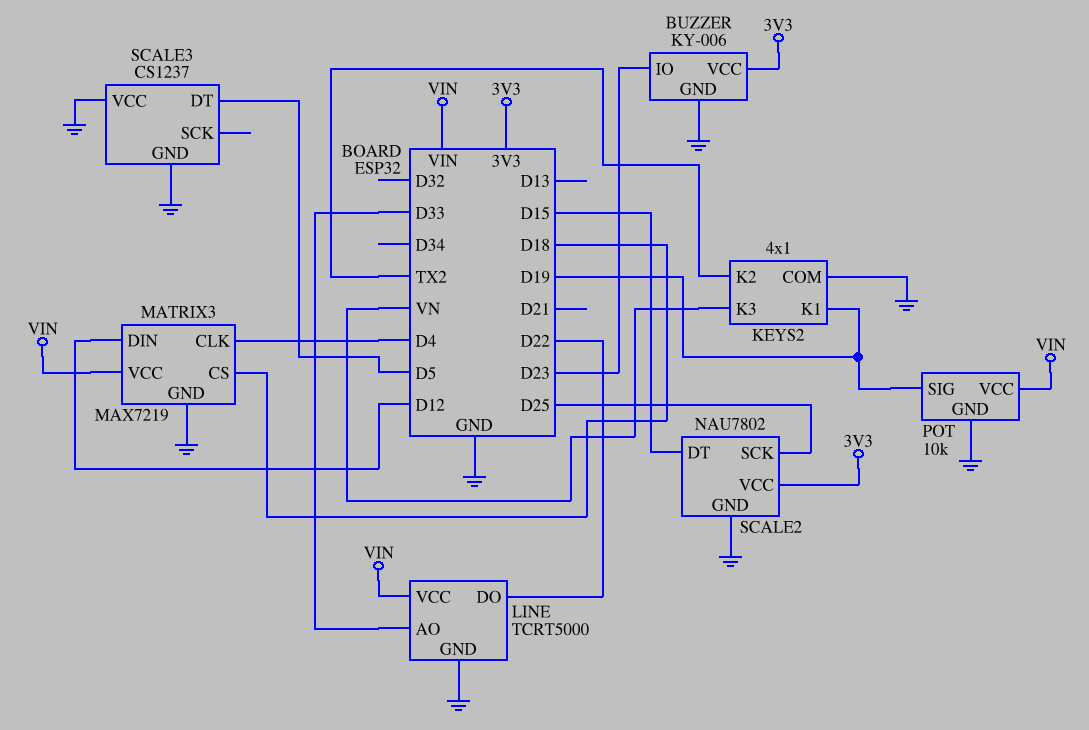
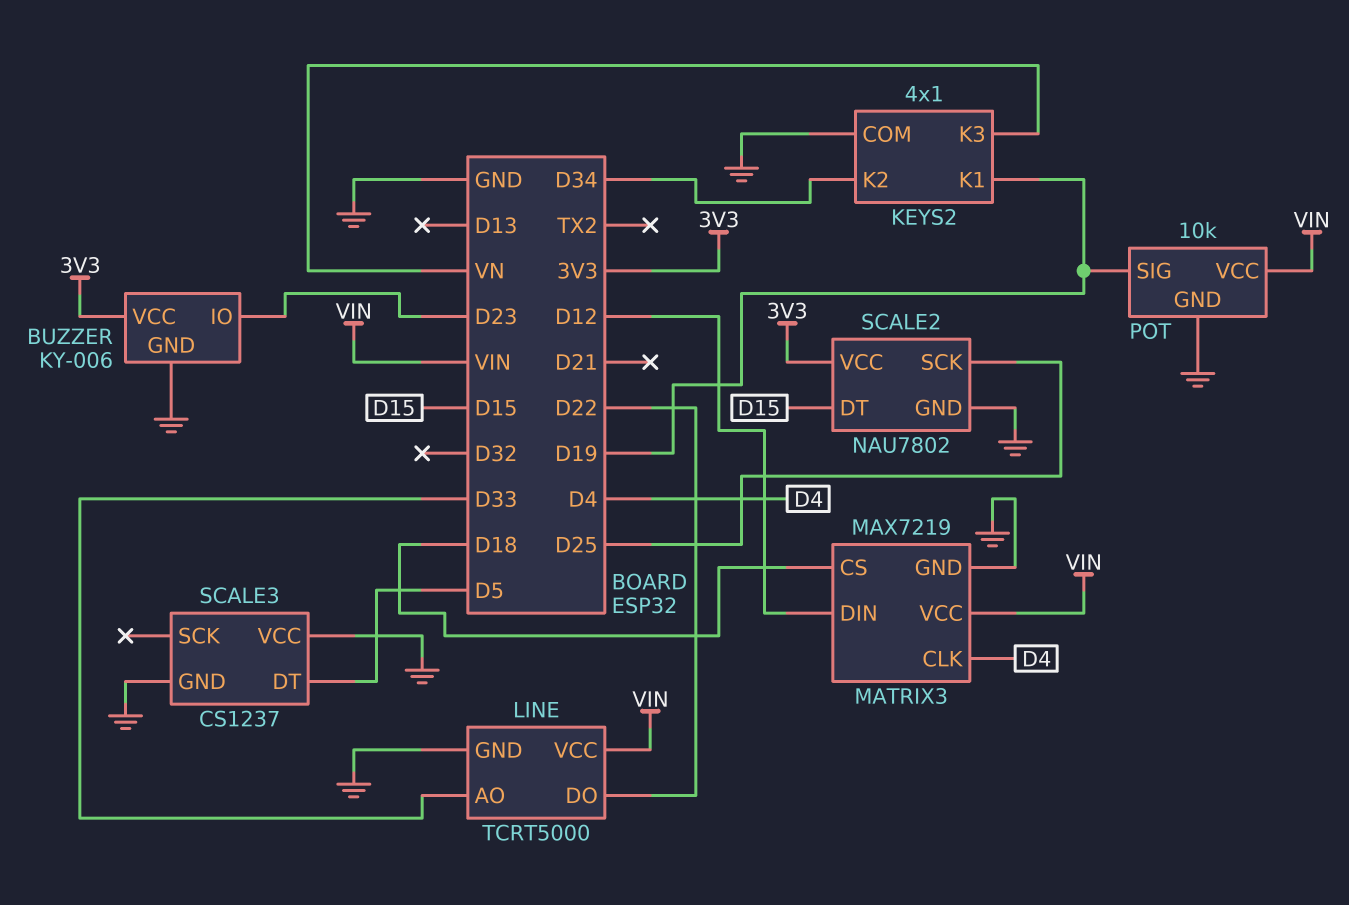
KEYS2 pin K2: TX2 -> D34

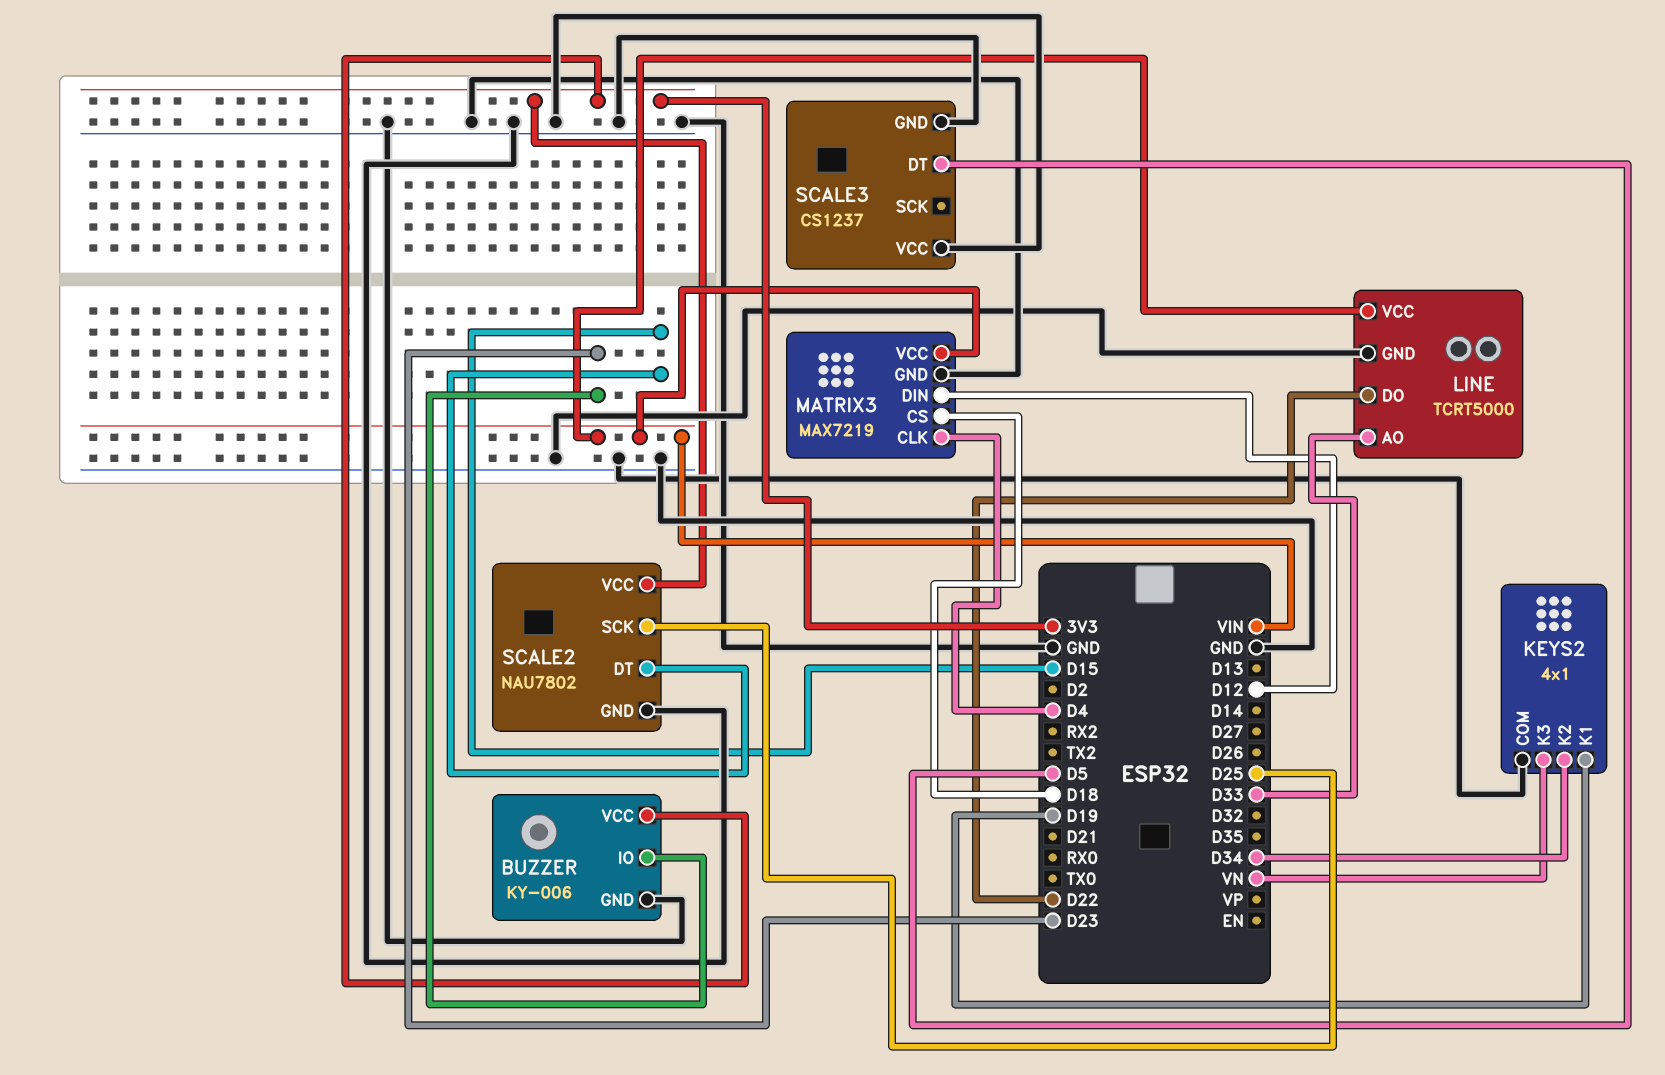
POT: 10k -> none
POT pin GND: GND -> none
POT pin SIG: D19 -> none
POT pin VCC: VIN -> none

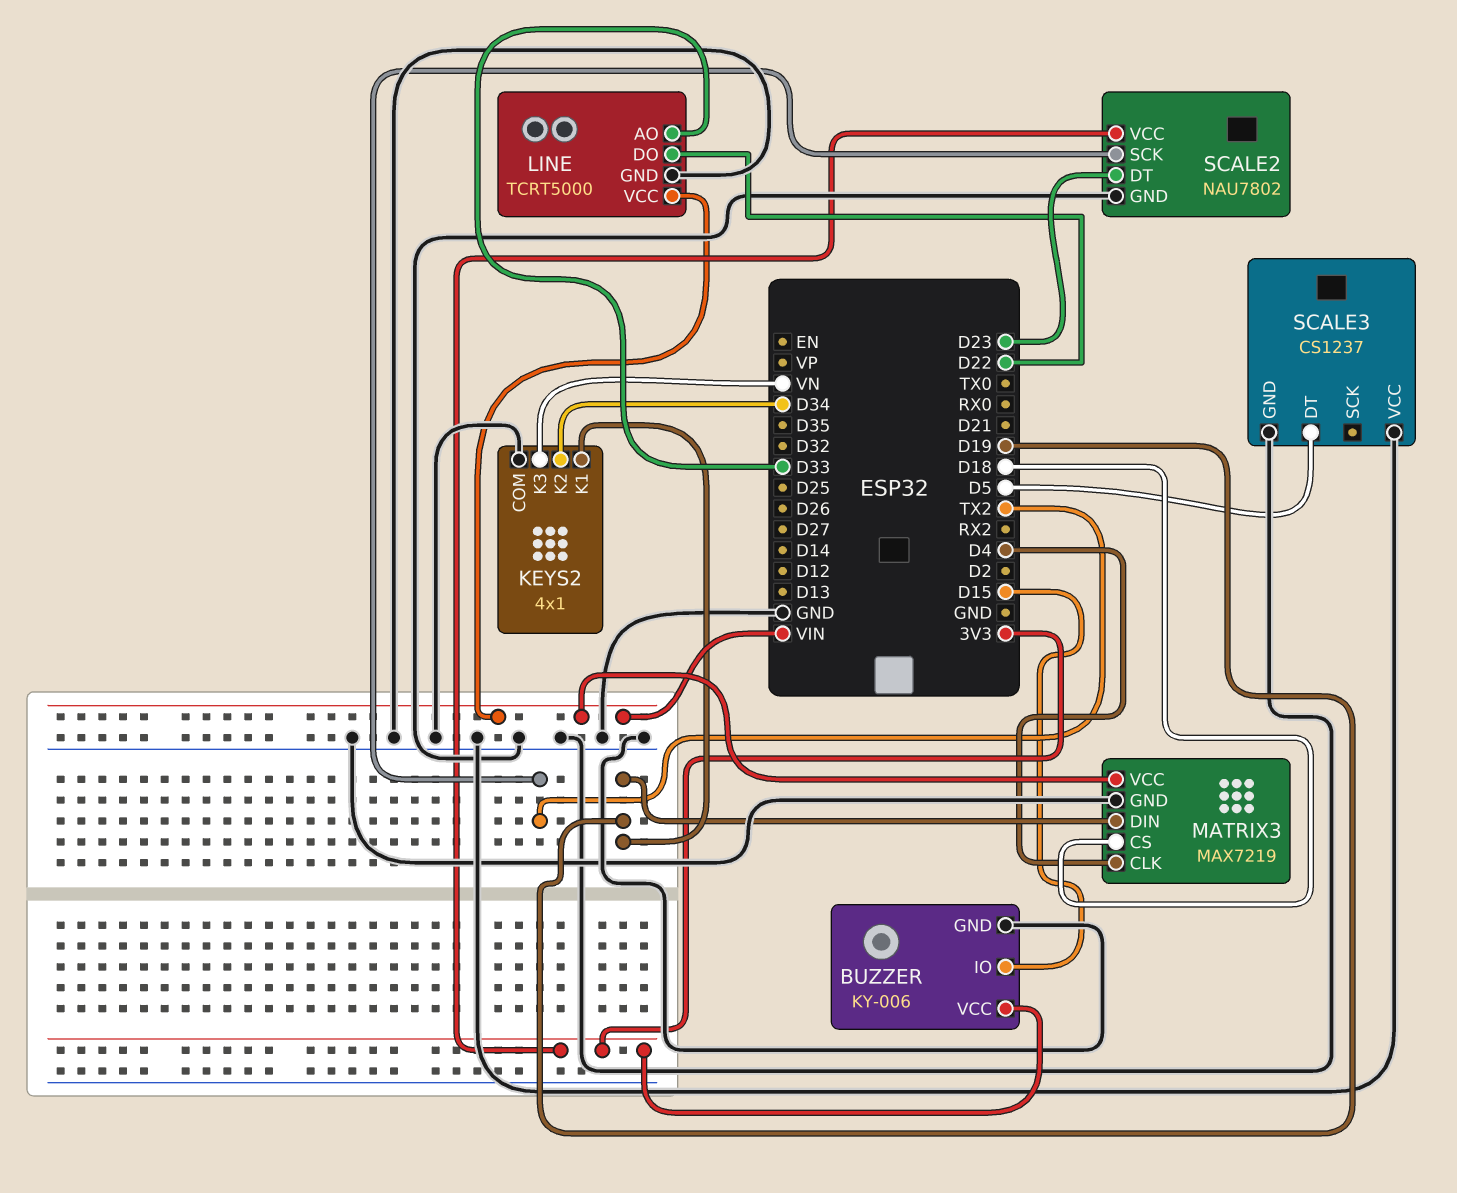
BUZZER pin IO: D23 -> D15
MATRIX3 pin DIN: D12 -> D19
SCALE2 pin DT: D15 -> D23
SCALE2 pin SCK: D25 -> TX2

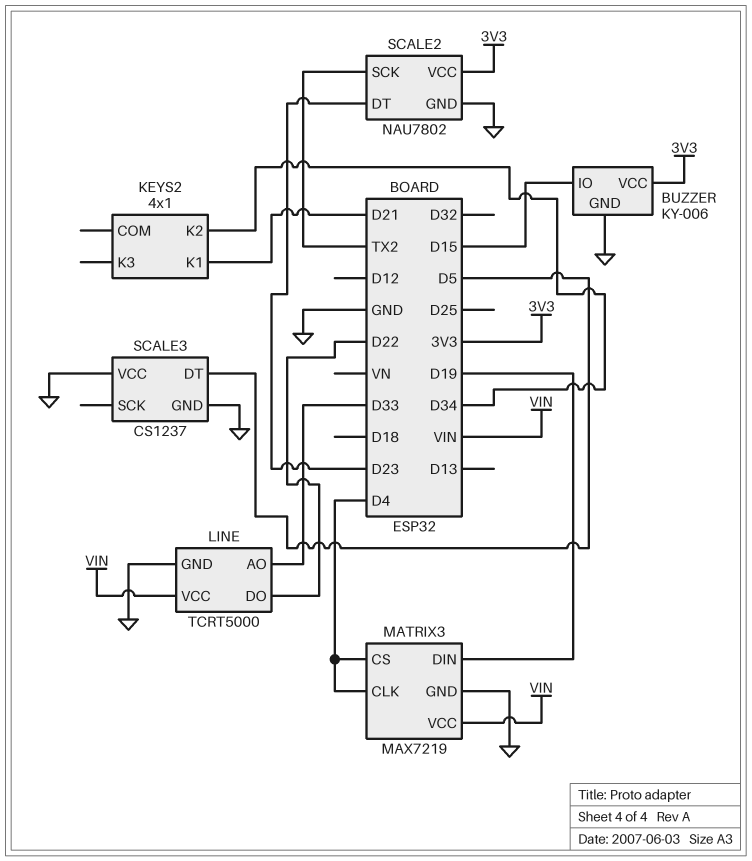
KEYS2 pin COM: GND -> none
KEYS2 pin K1: D19 -> D21
KEYS2 pin K3: VN -> none
MATRIX3 pin CS: D18 -> D4

